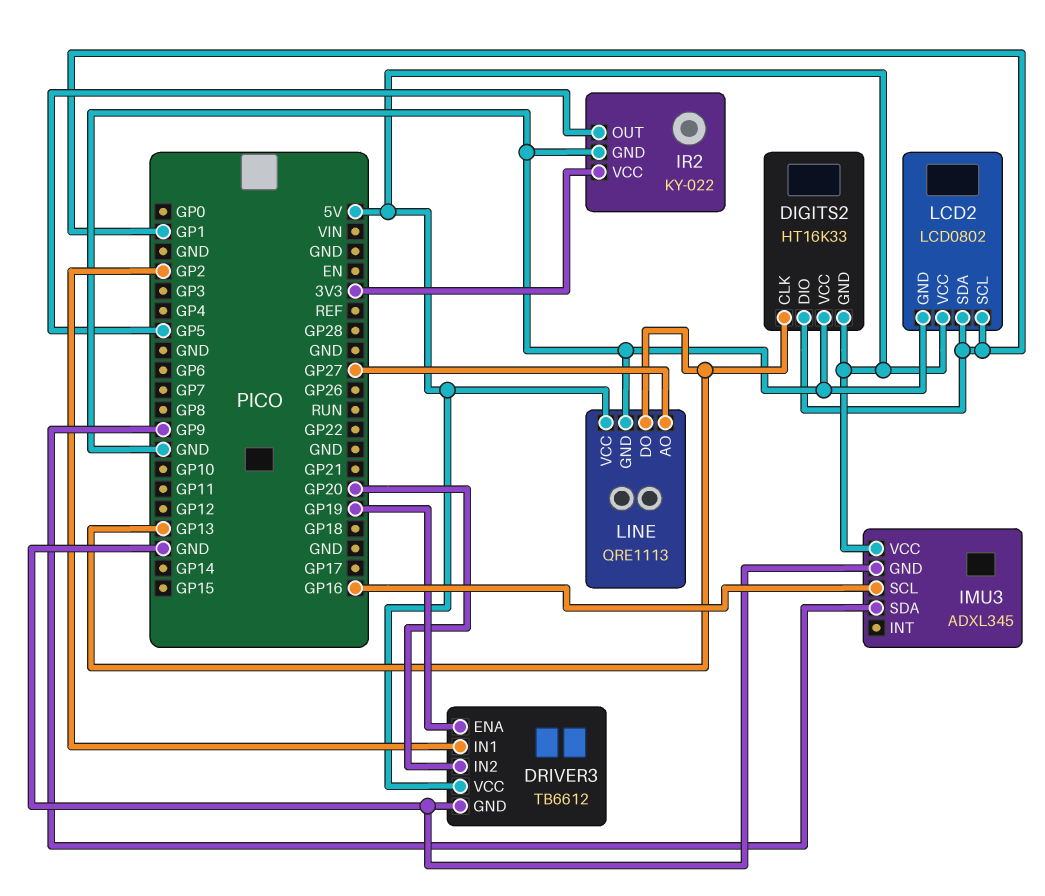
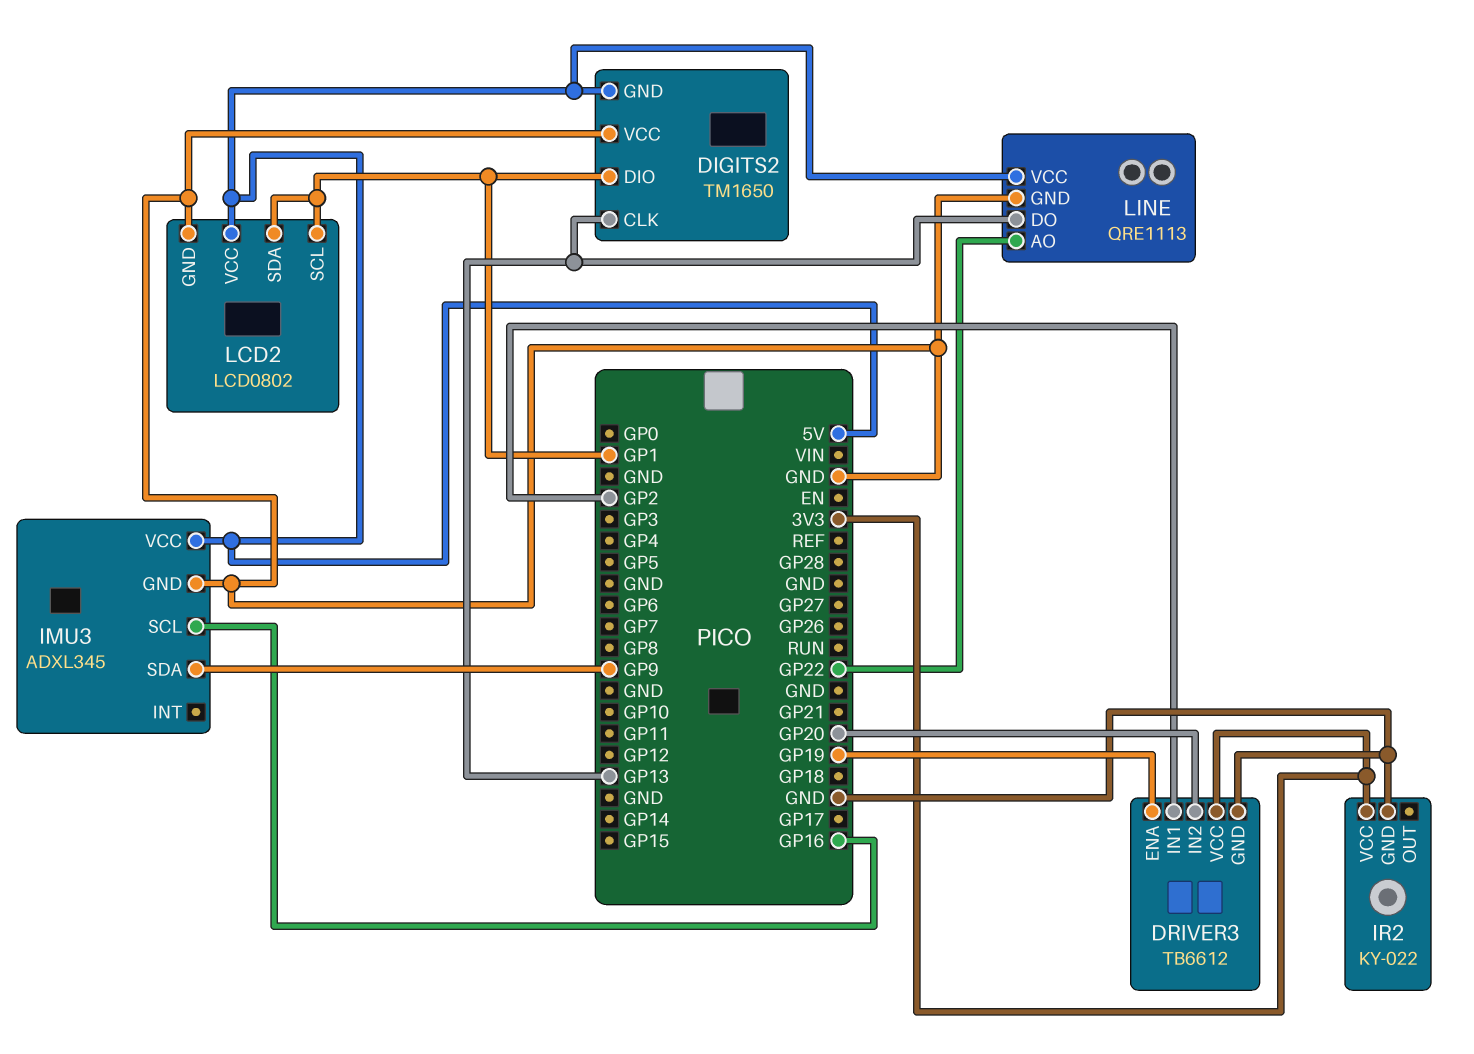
DIGITS2: HT16K33 -> TM1650
DRIVER3 pin VCC: 5V -> 3V3
IR2 pin OUT: GP5 -> none
LINE pin AO: GP27 -> GP22

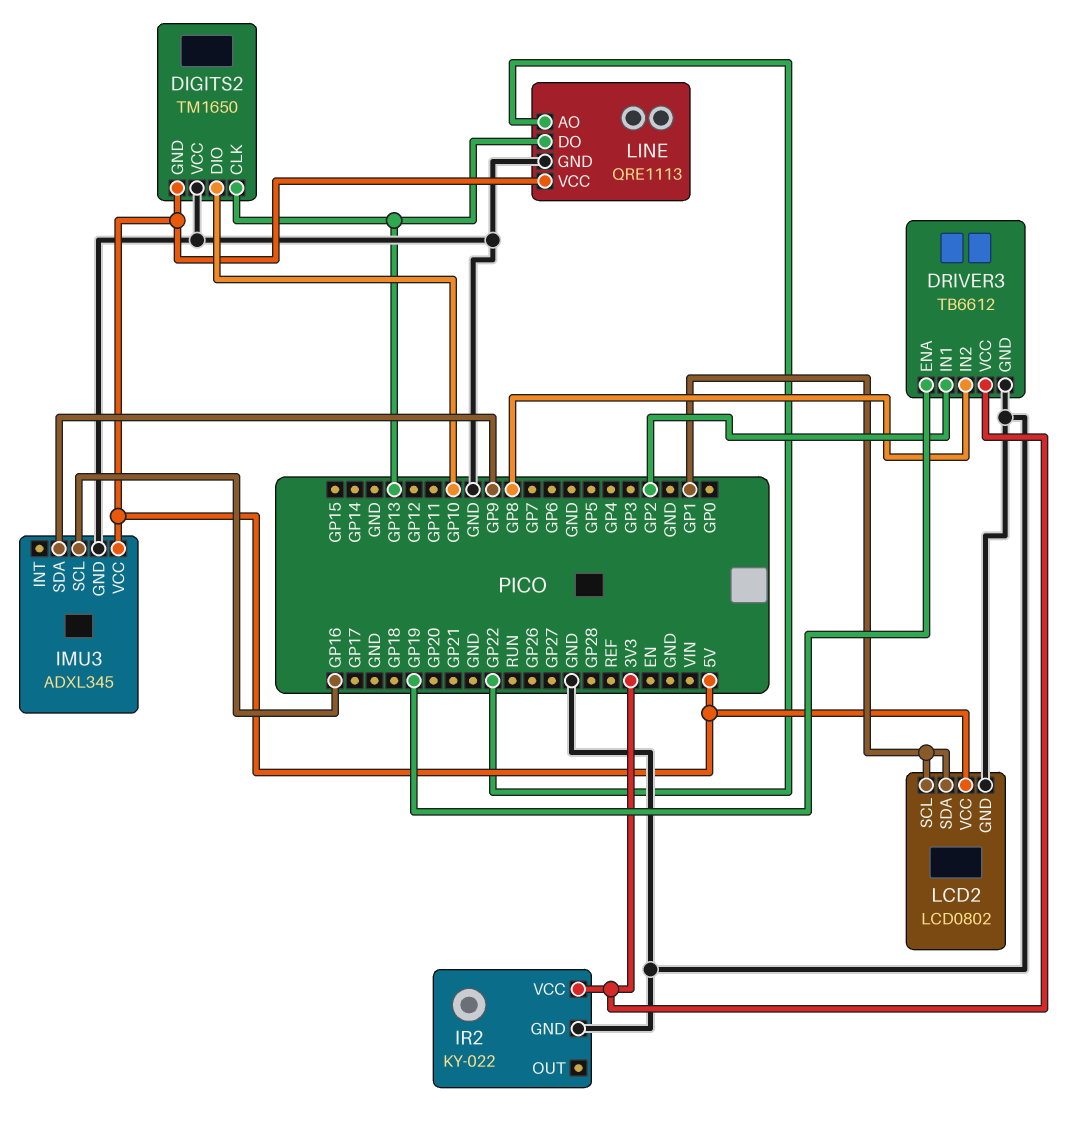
DIGITS2 pin DIO: GP1 -> GP10
DRIVER3 pin IN2: GP20 -> GP8

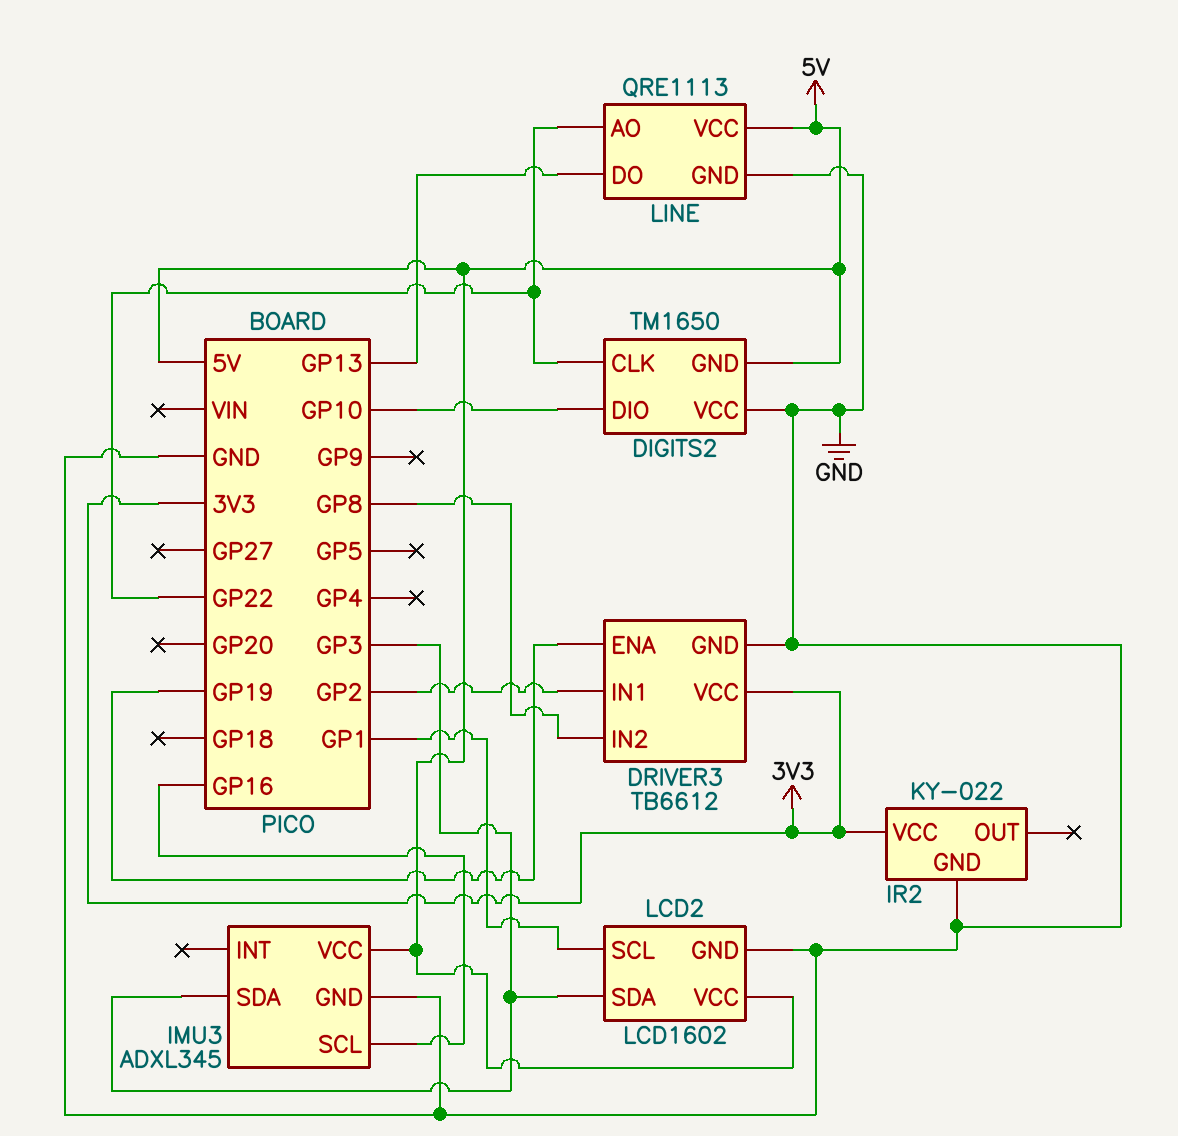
DIGITS2 pin CLK: GP13 -> GP22
IMU3 pin SDA: GP9 -> GP3
LCD2: LCD0802 -> LCD1602
LCD2 pin SDA: GP1 -> GP3

